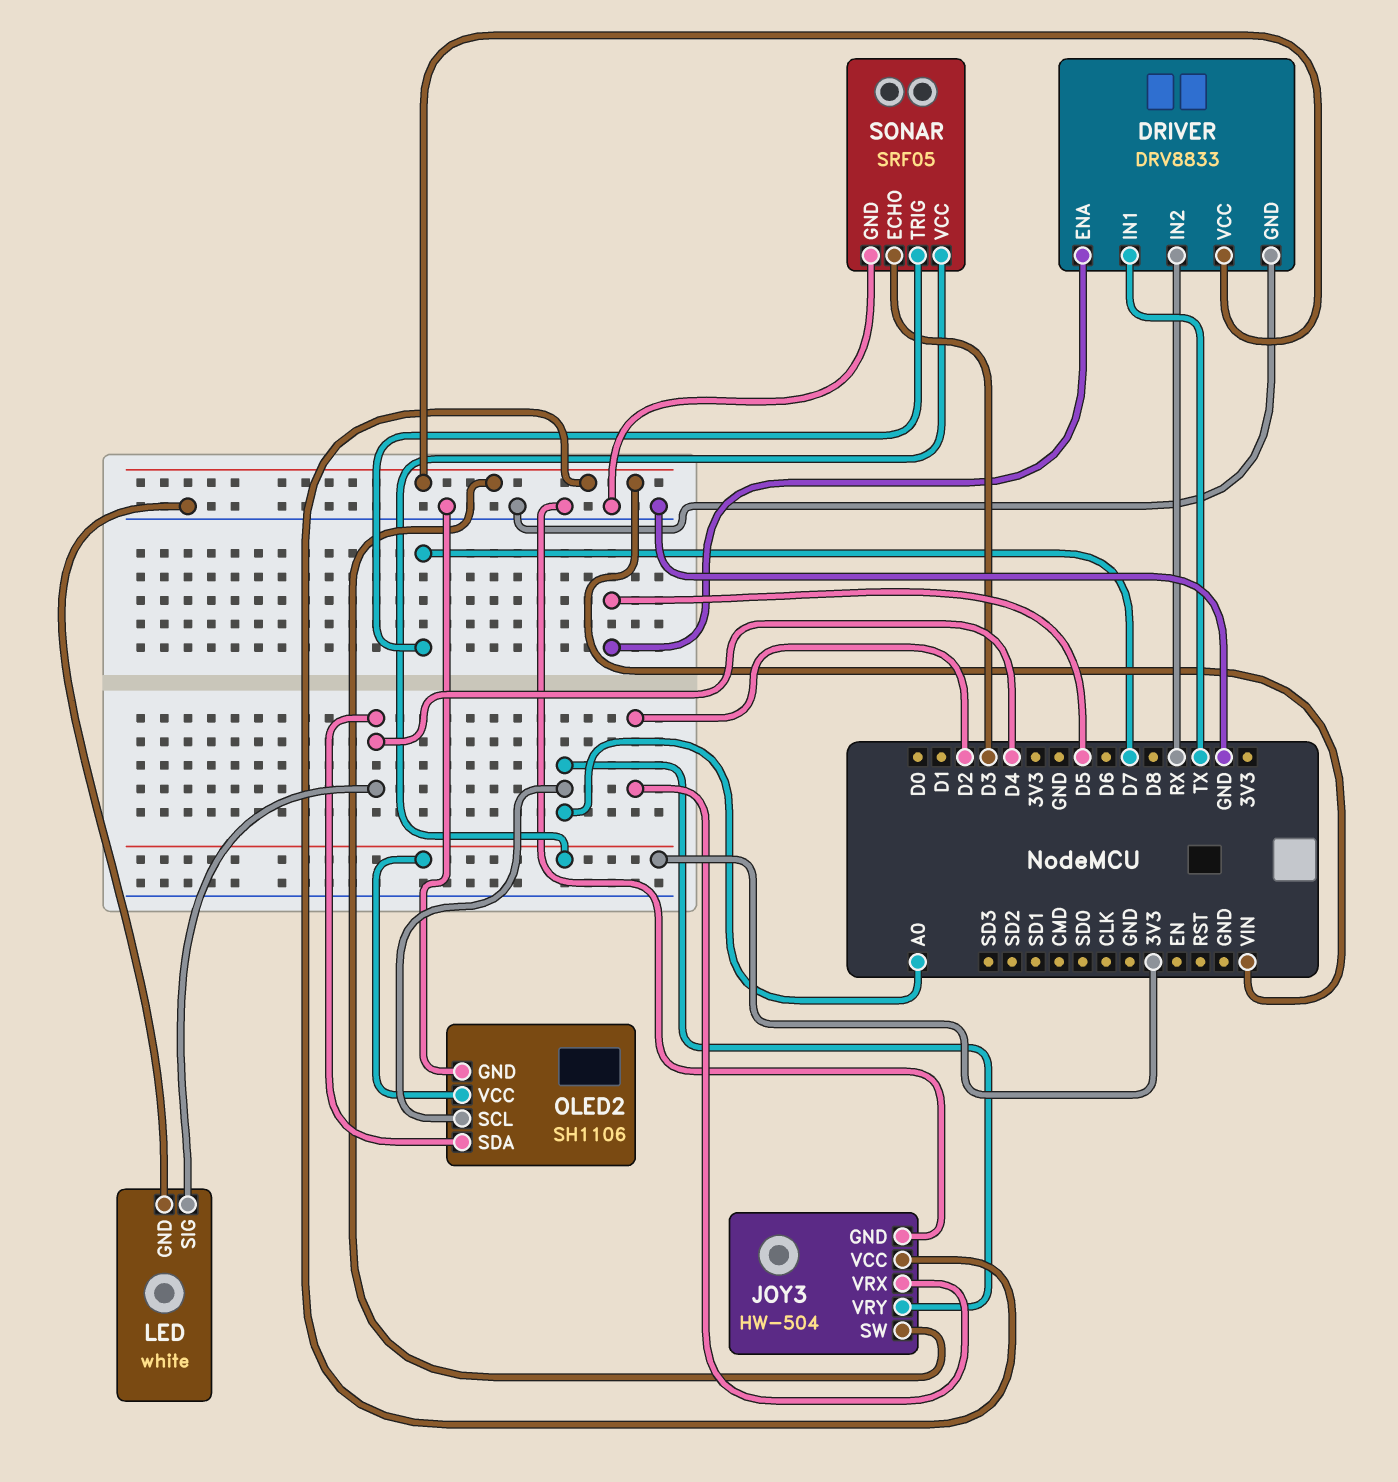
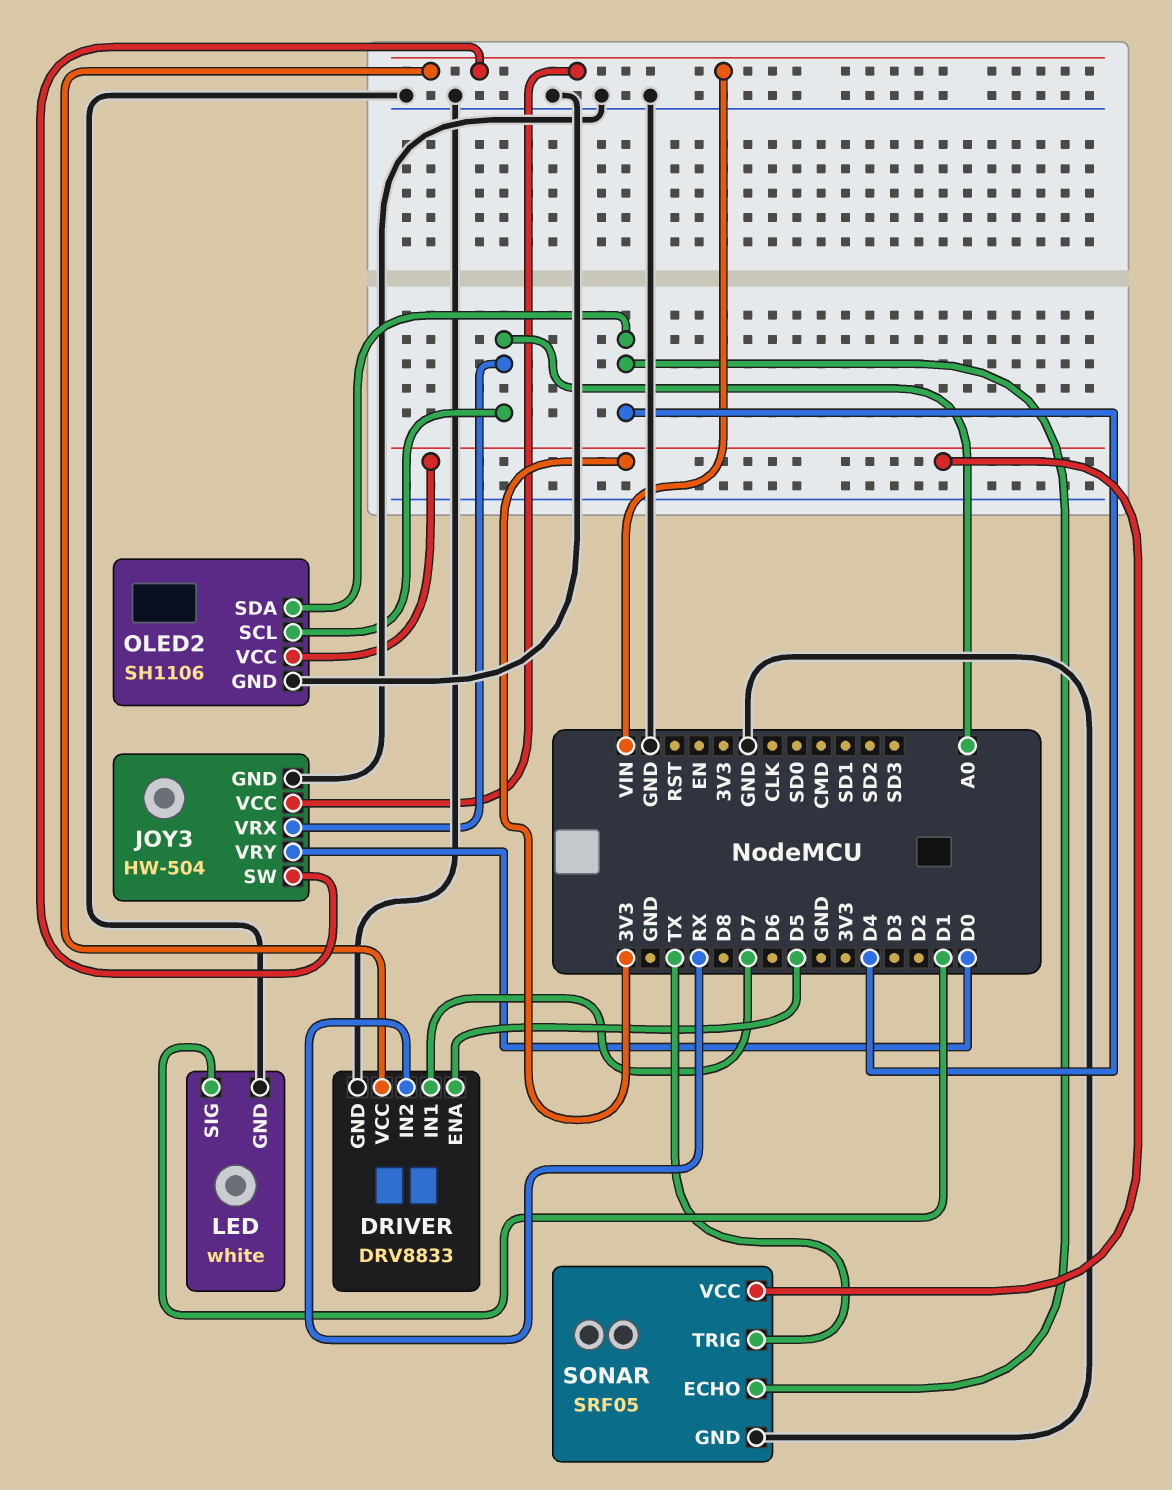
DRIVER pin IN1: TX -> D7
JOY3 pin VRX: D2 -> A0
JOY3 pin VRY: A0 -> D0
LED pin SIG: D4 -> D1
SONAR pin ECHO: D3 -> D4
SONAR pin TRIG: D7 -> TX

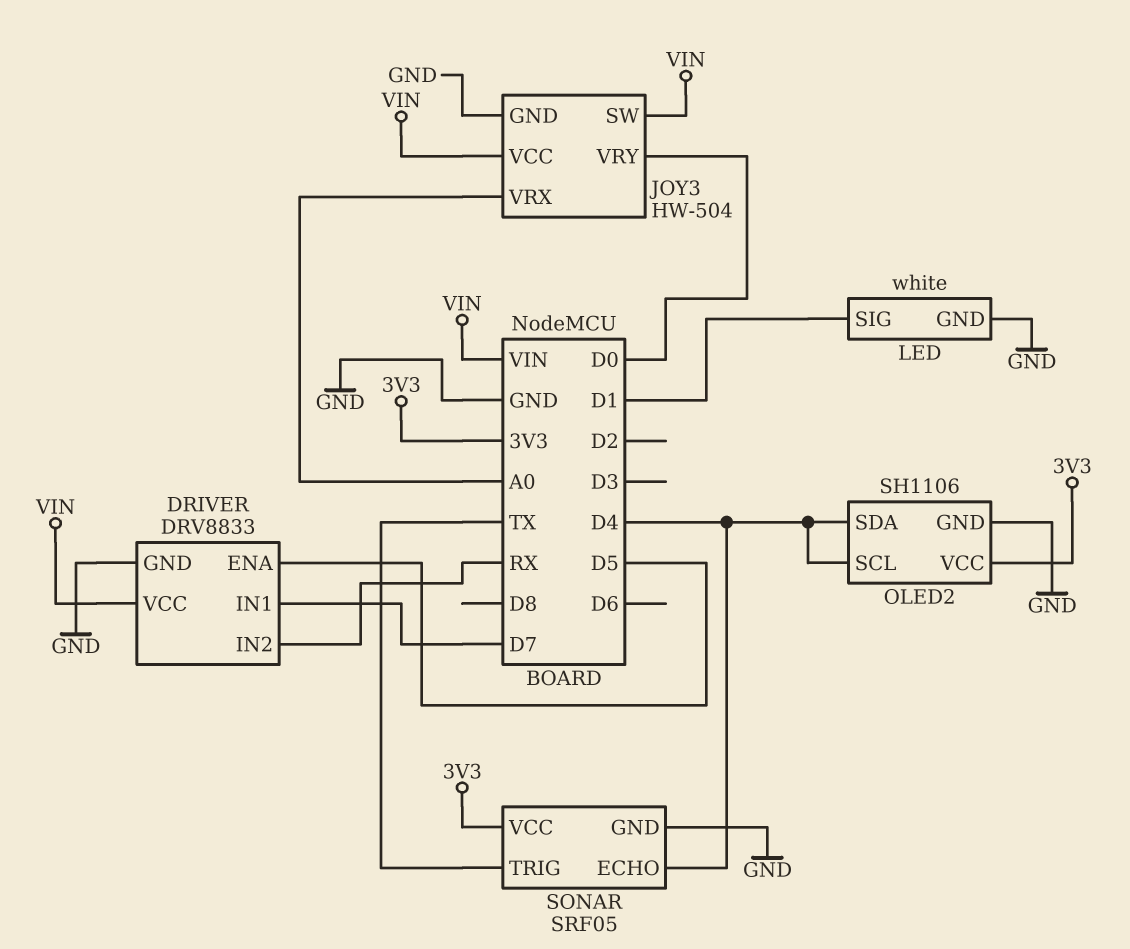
OLED2 pin SCL: A0 -> D4

